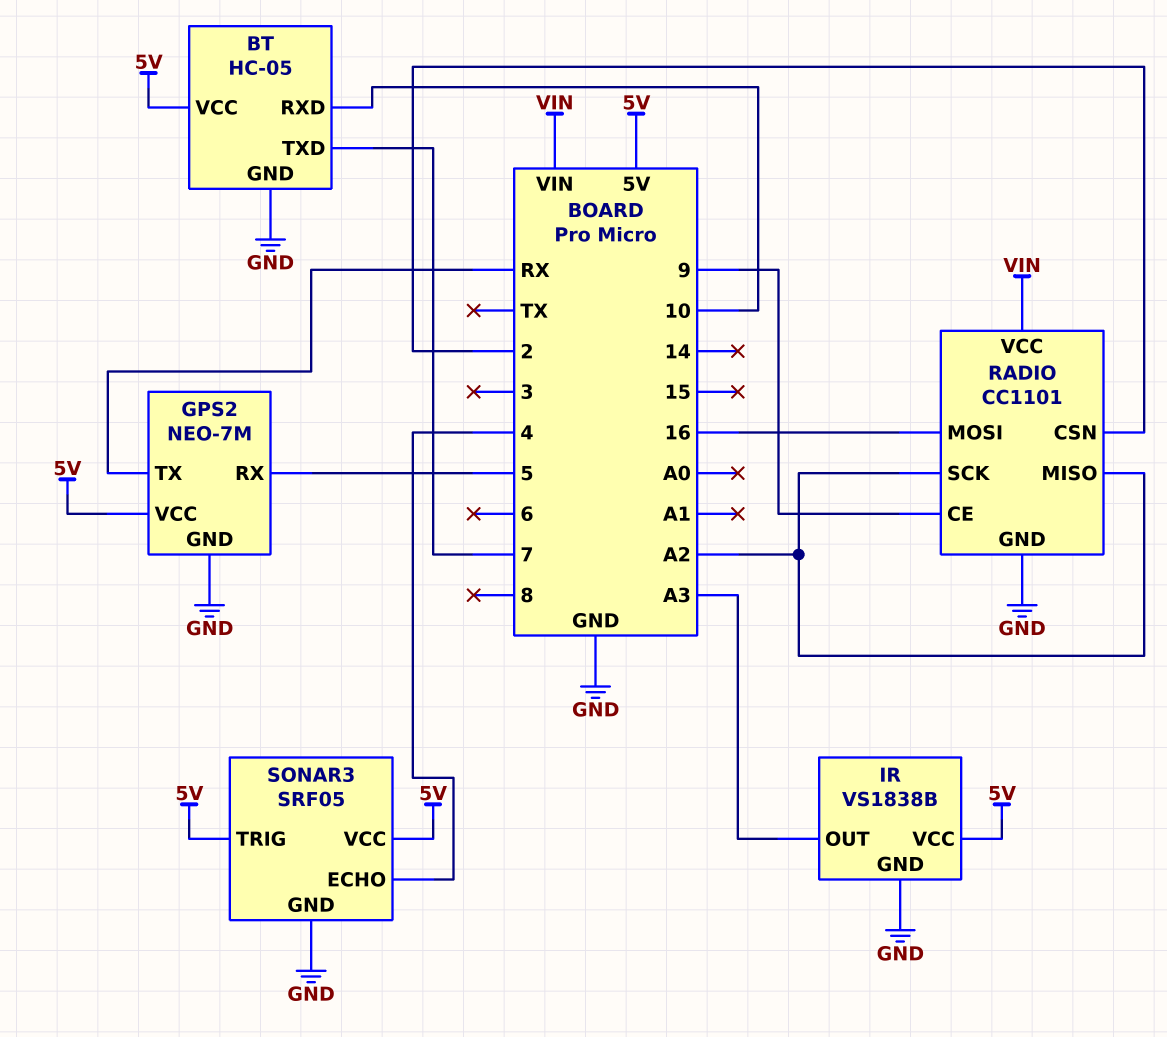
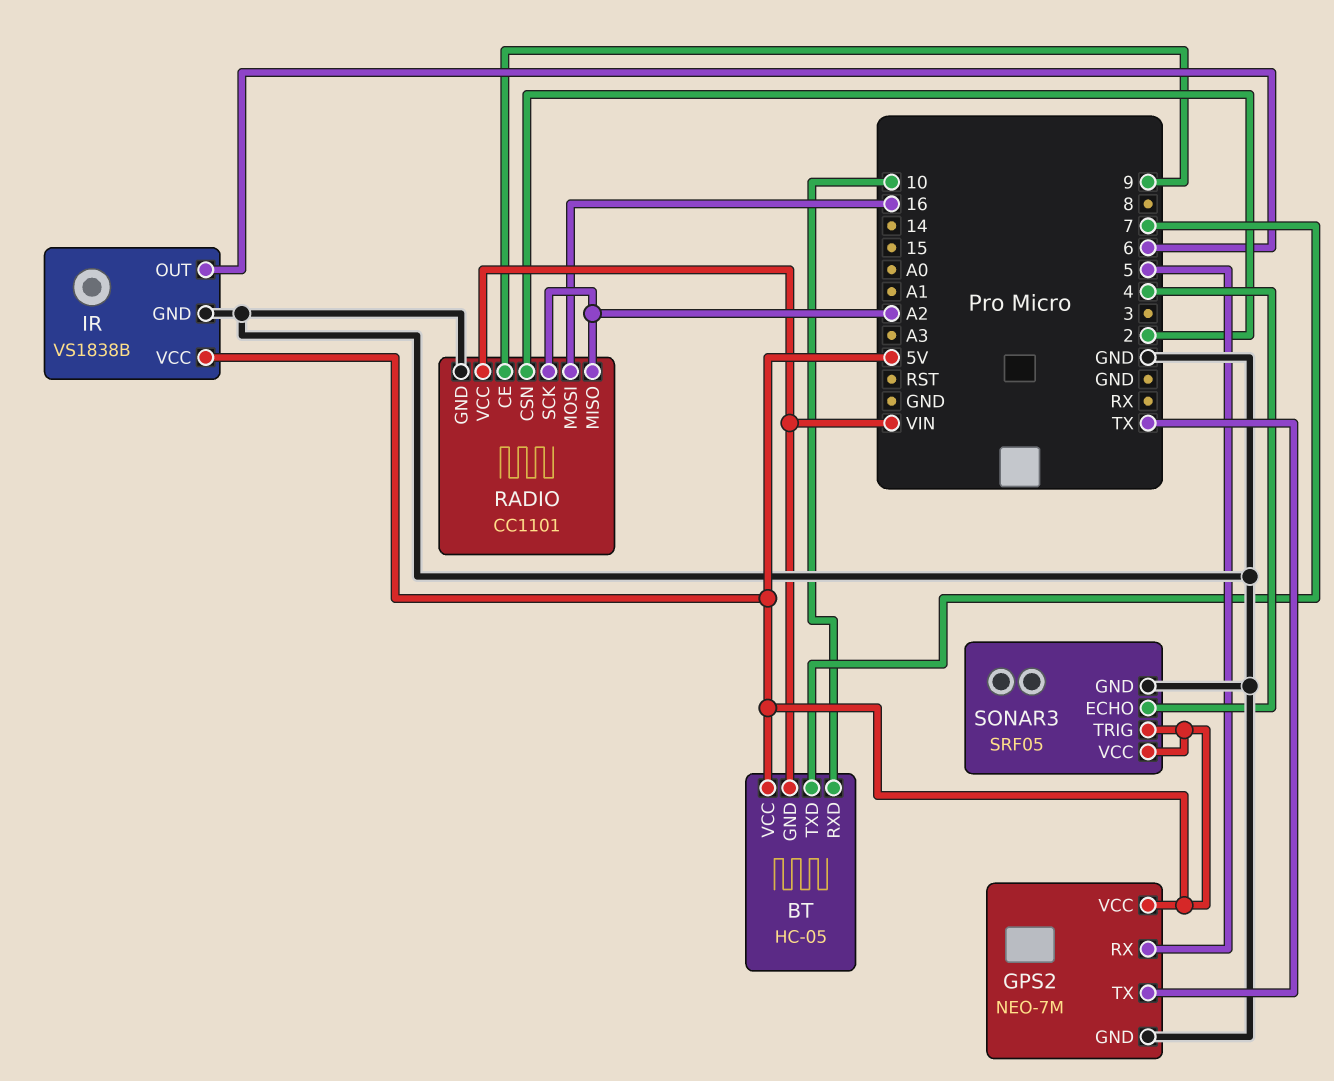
BT pin GND: GND -> VIN
GPS2 pin TX: RX -> TX
IR pin OUT: A3 -> 6

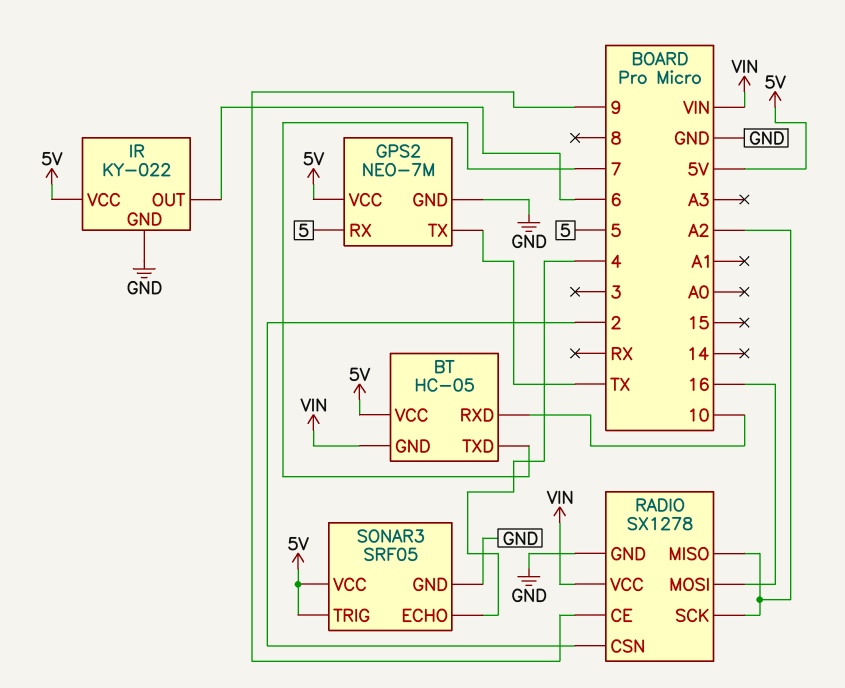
IR: VS1838B -> KY-022
RADIO: CC1101 -> SX1278

